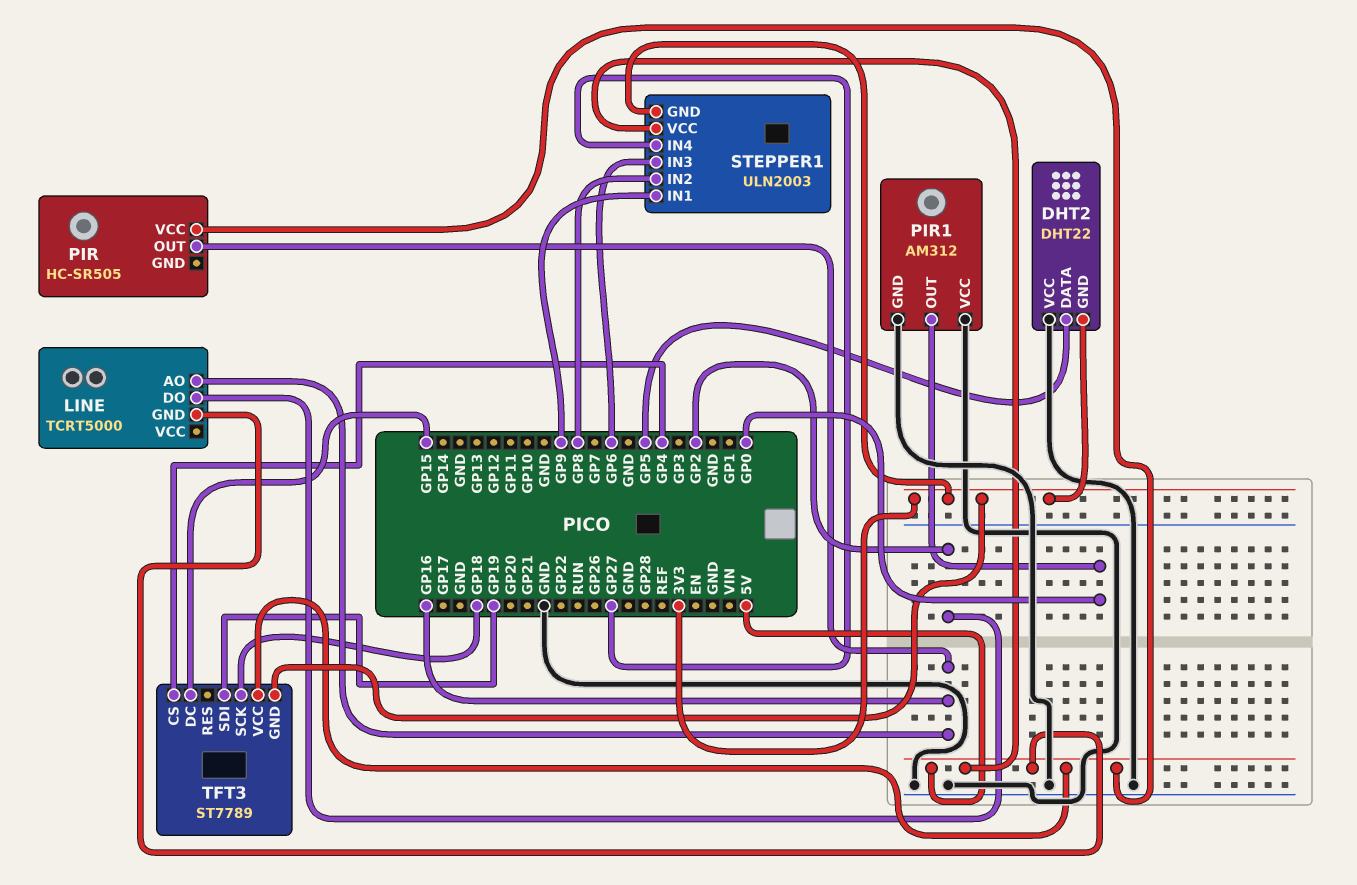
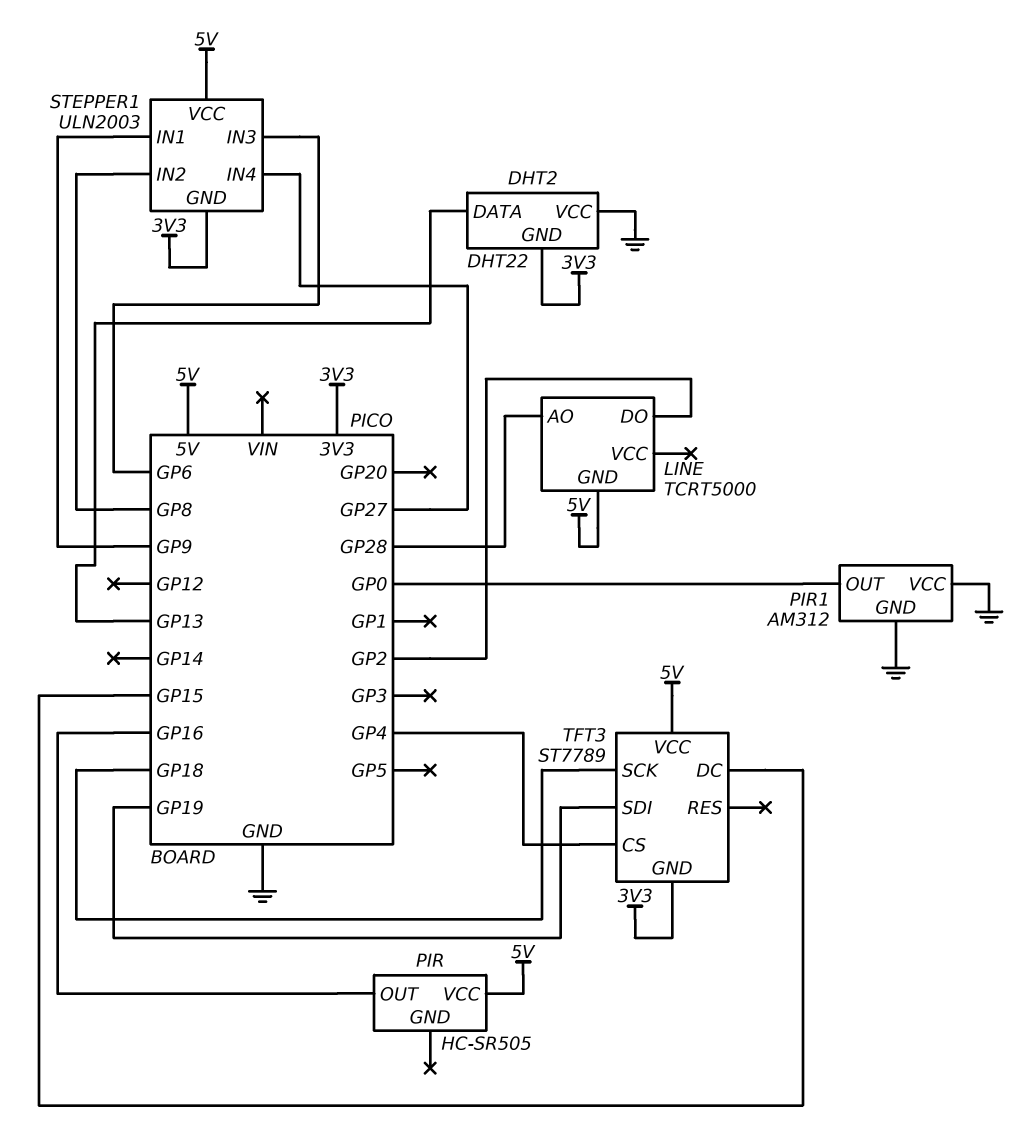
DHT2 pin DATA: GP5 -> GP13
LINE pin AO: GP16 -> GP28

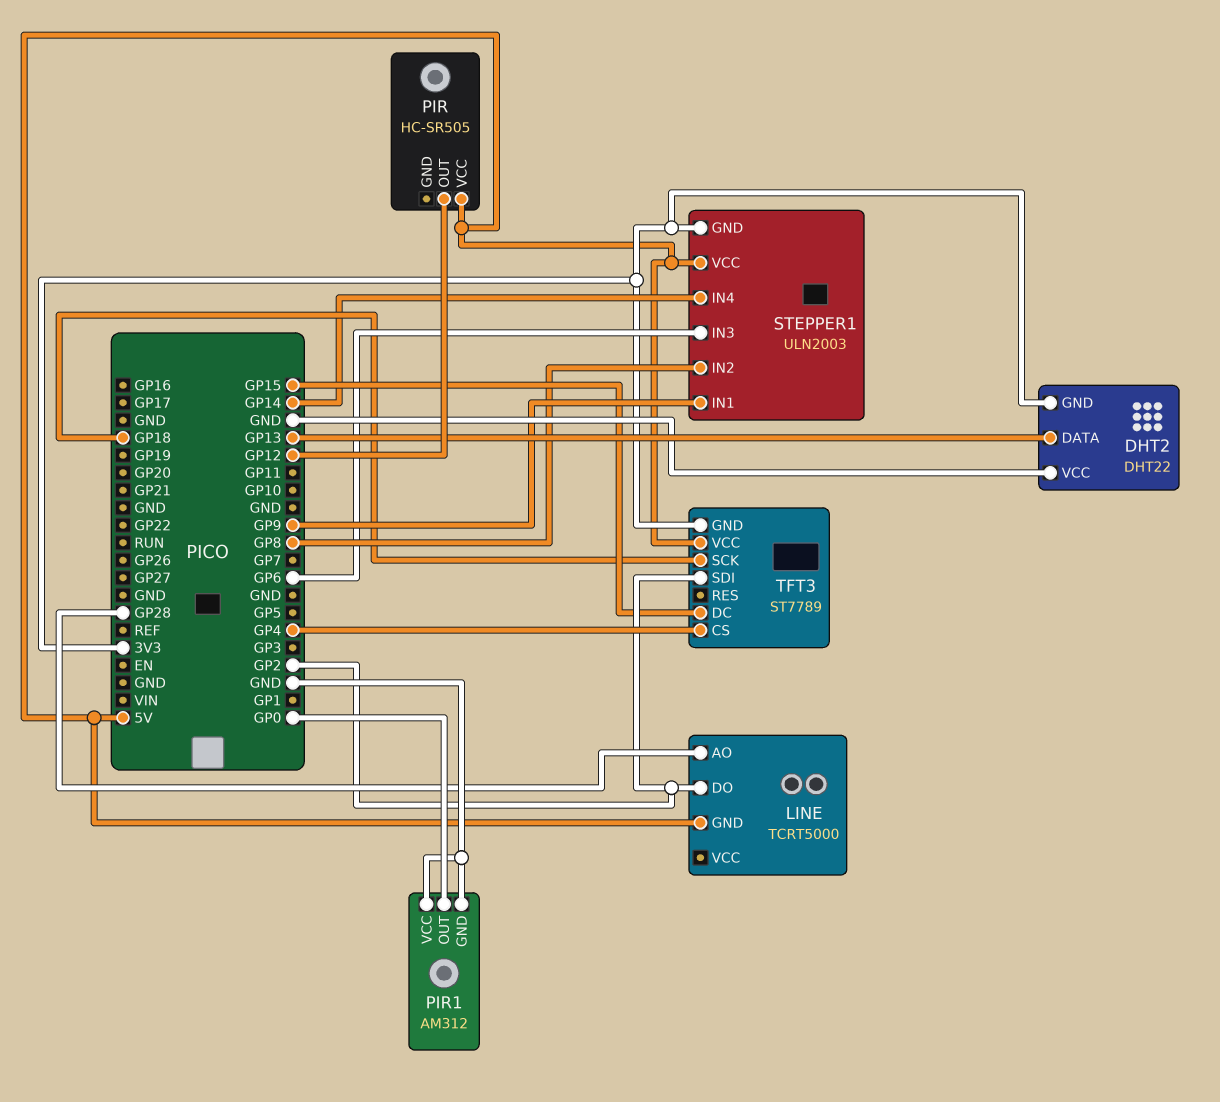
PIR pin OUT: GP16 -> GP12
STEPPER1 pin IN4: GP27 -> GP14
TFT3 pin SDI: GP19 -> GP2

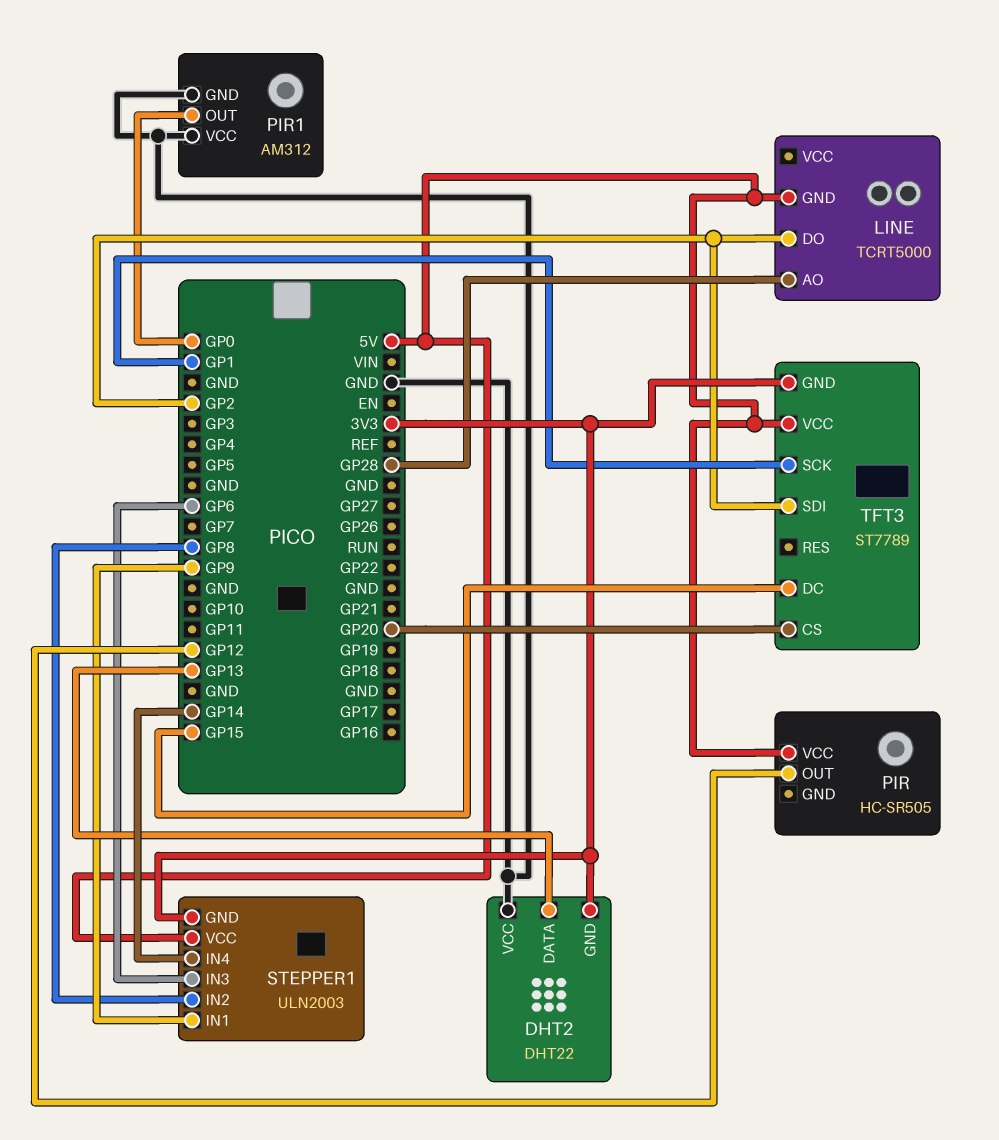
TFT3 pin CS: GP4 -> GP20
TFT3 pin SCK: GP18 -> GP1

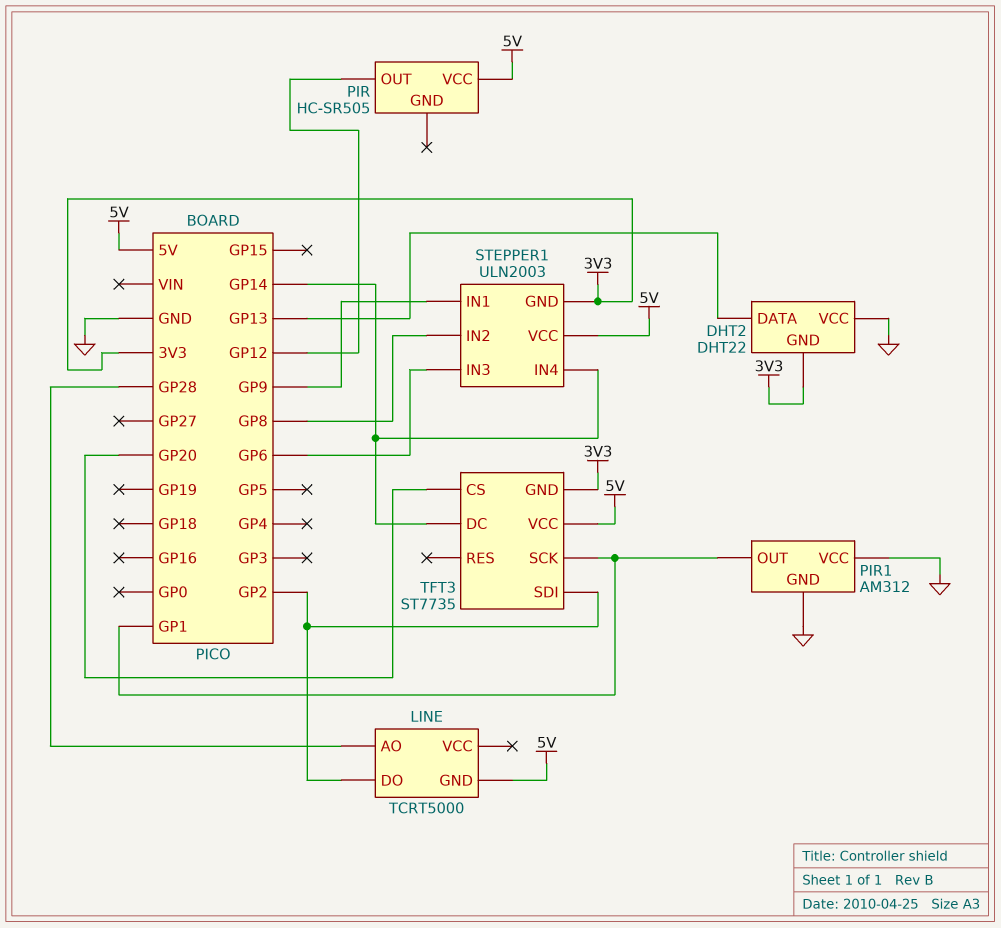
PIR1 pin OUT: GP0 -> GP1
TFT3: ST7789 -> ST7735
TFT3 pin DC: GP15 -> GP14

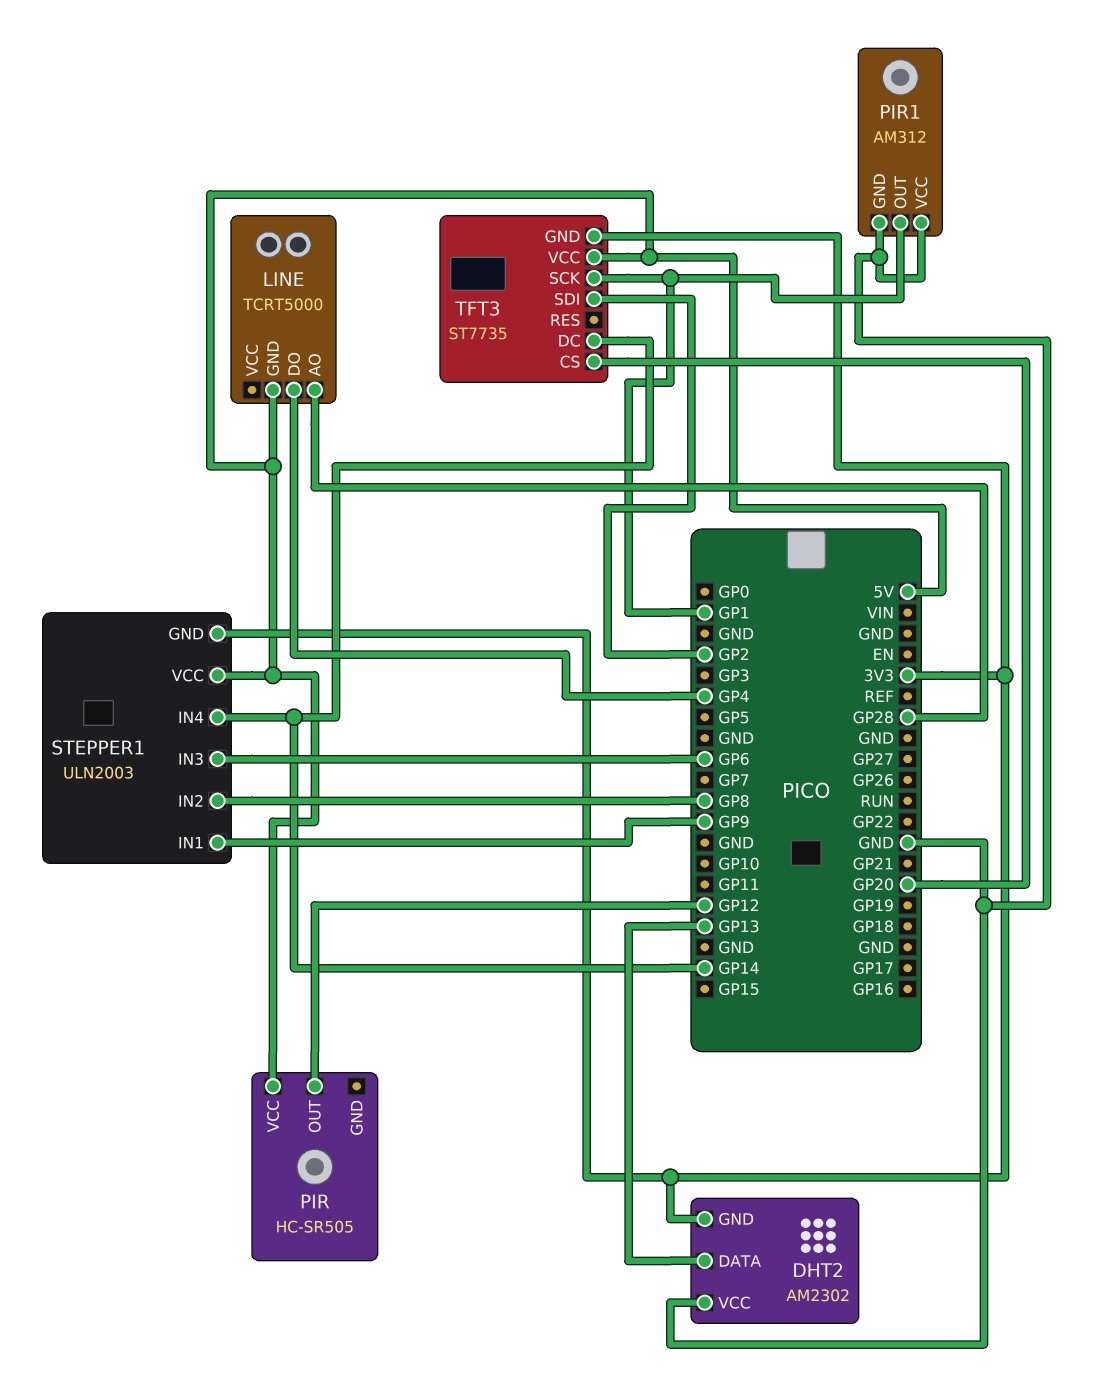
DHT2: DHT22 -> AM2302
LINE pin DO: GP2 -> GP4

